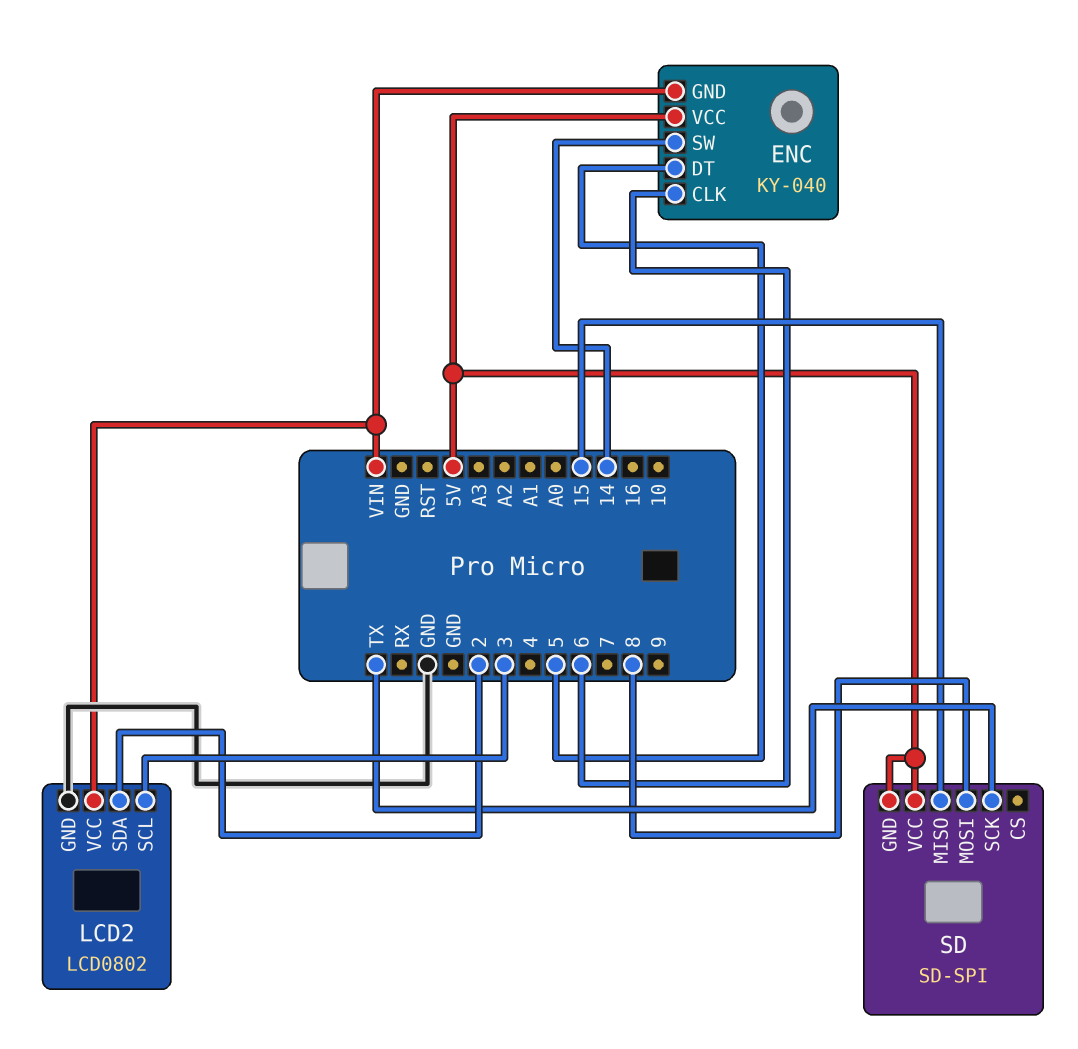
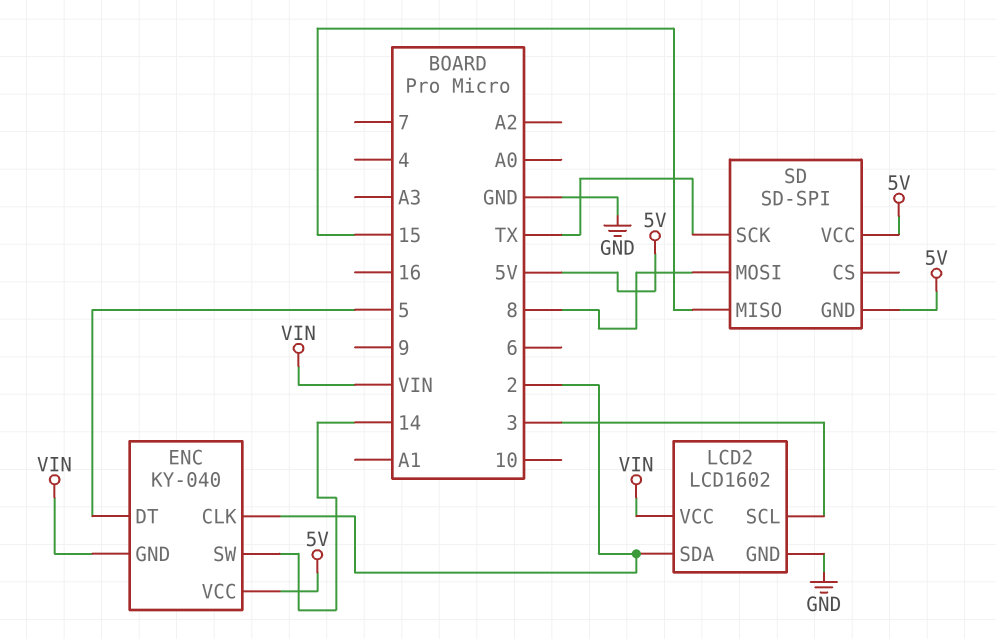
ENC pin CLK: 6 -> 2
LCD2: LCD0802 -> LCD1602

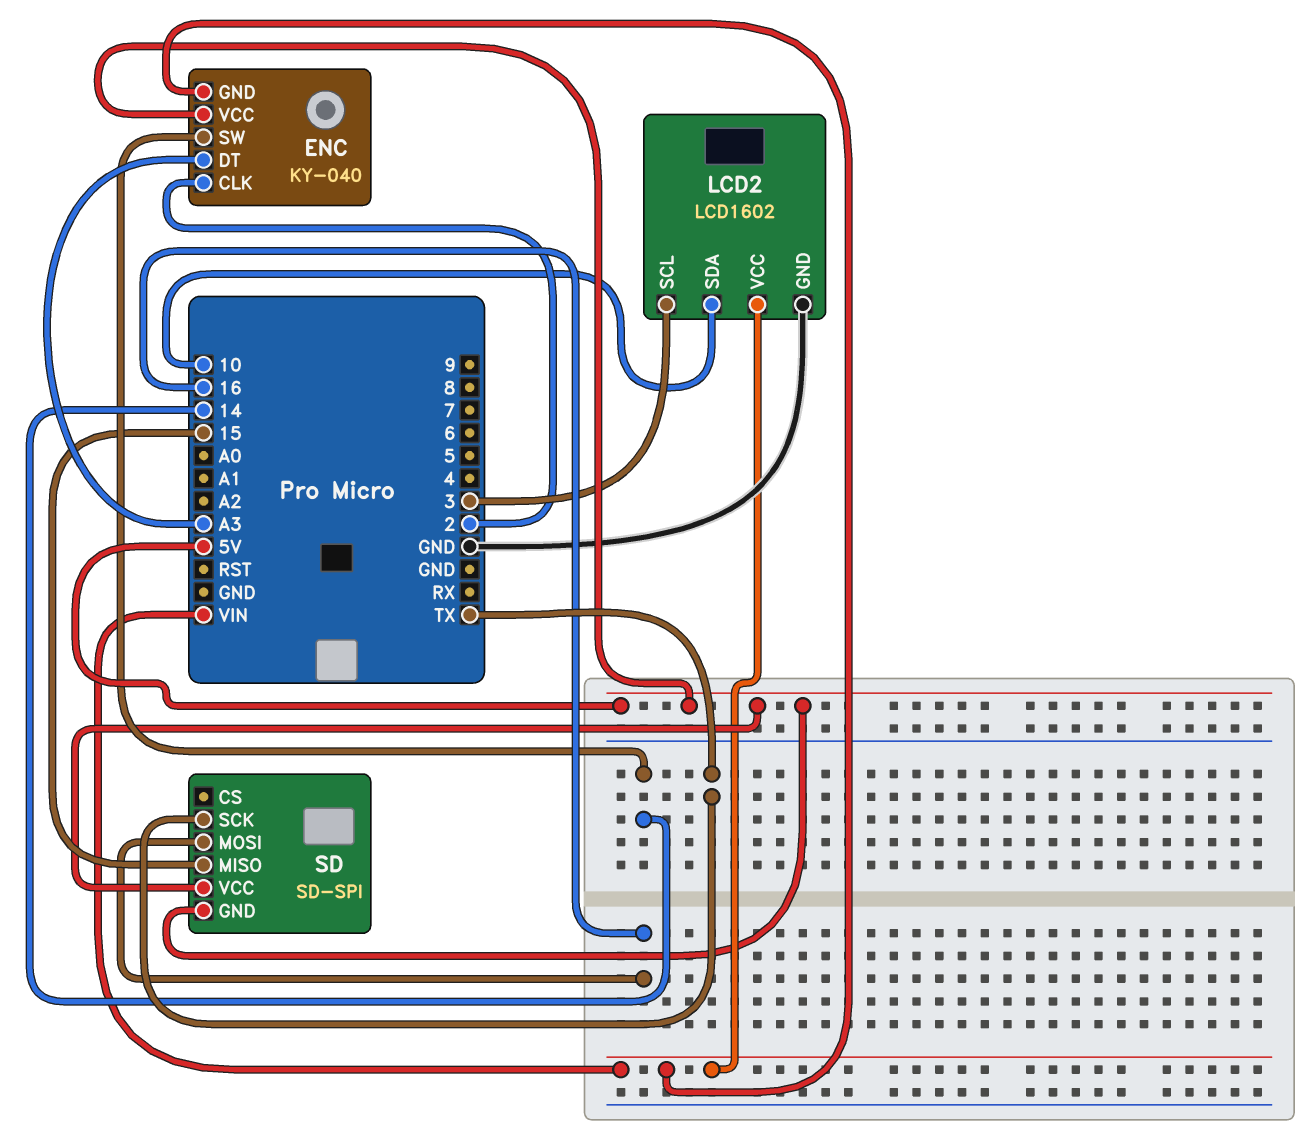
ENC pin DT: 5 -> A3
LCD2 pin SDA: 2 -> 10
SD pin MOSI: 8 -> 16

